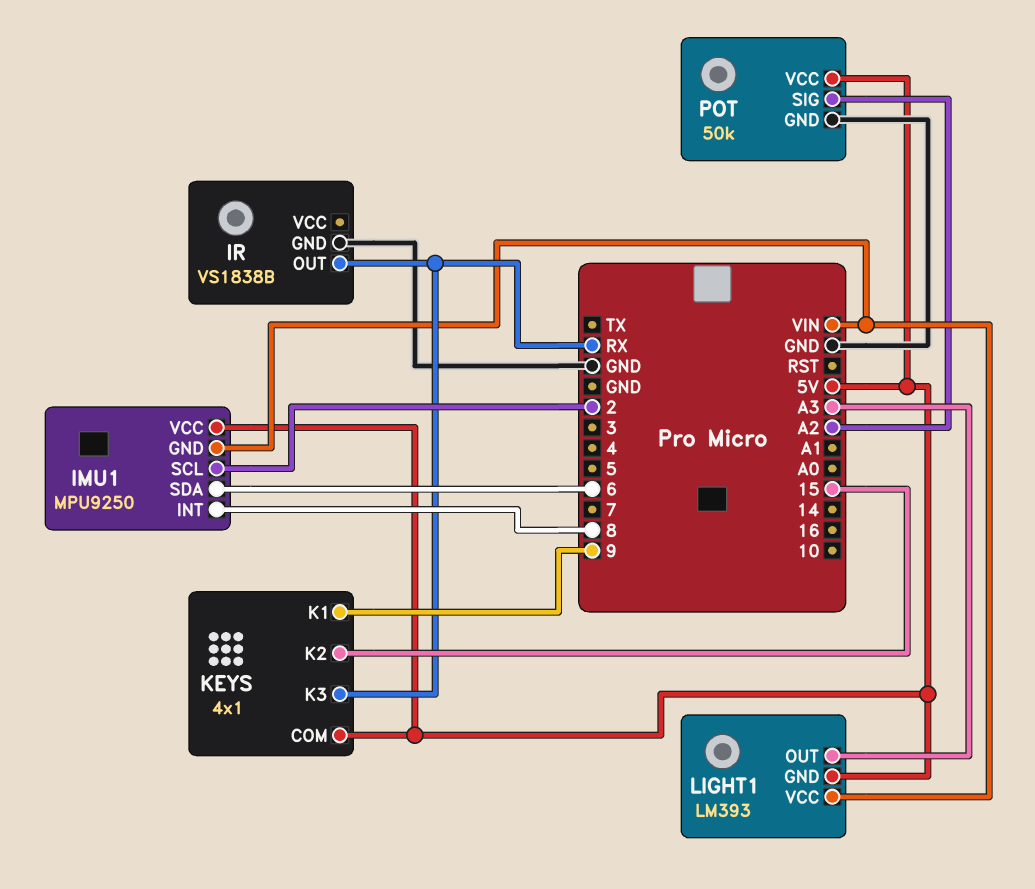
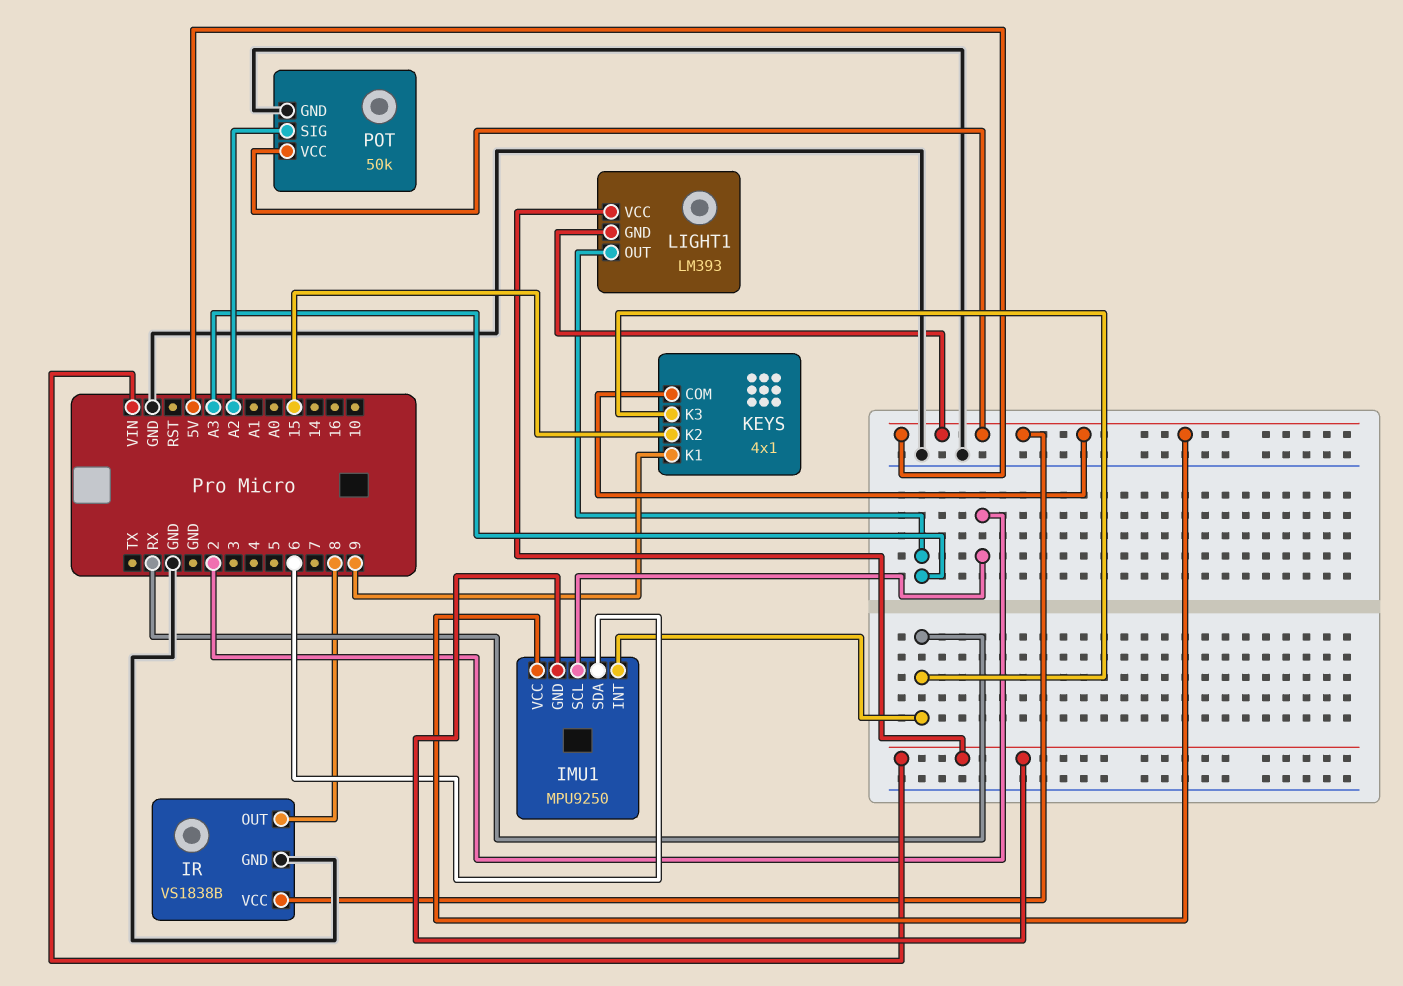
IMU1 pin INT: 8 -> RX
IR pin OUT: RX -> 8
IR pin VCC: none -> 5V

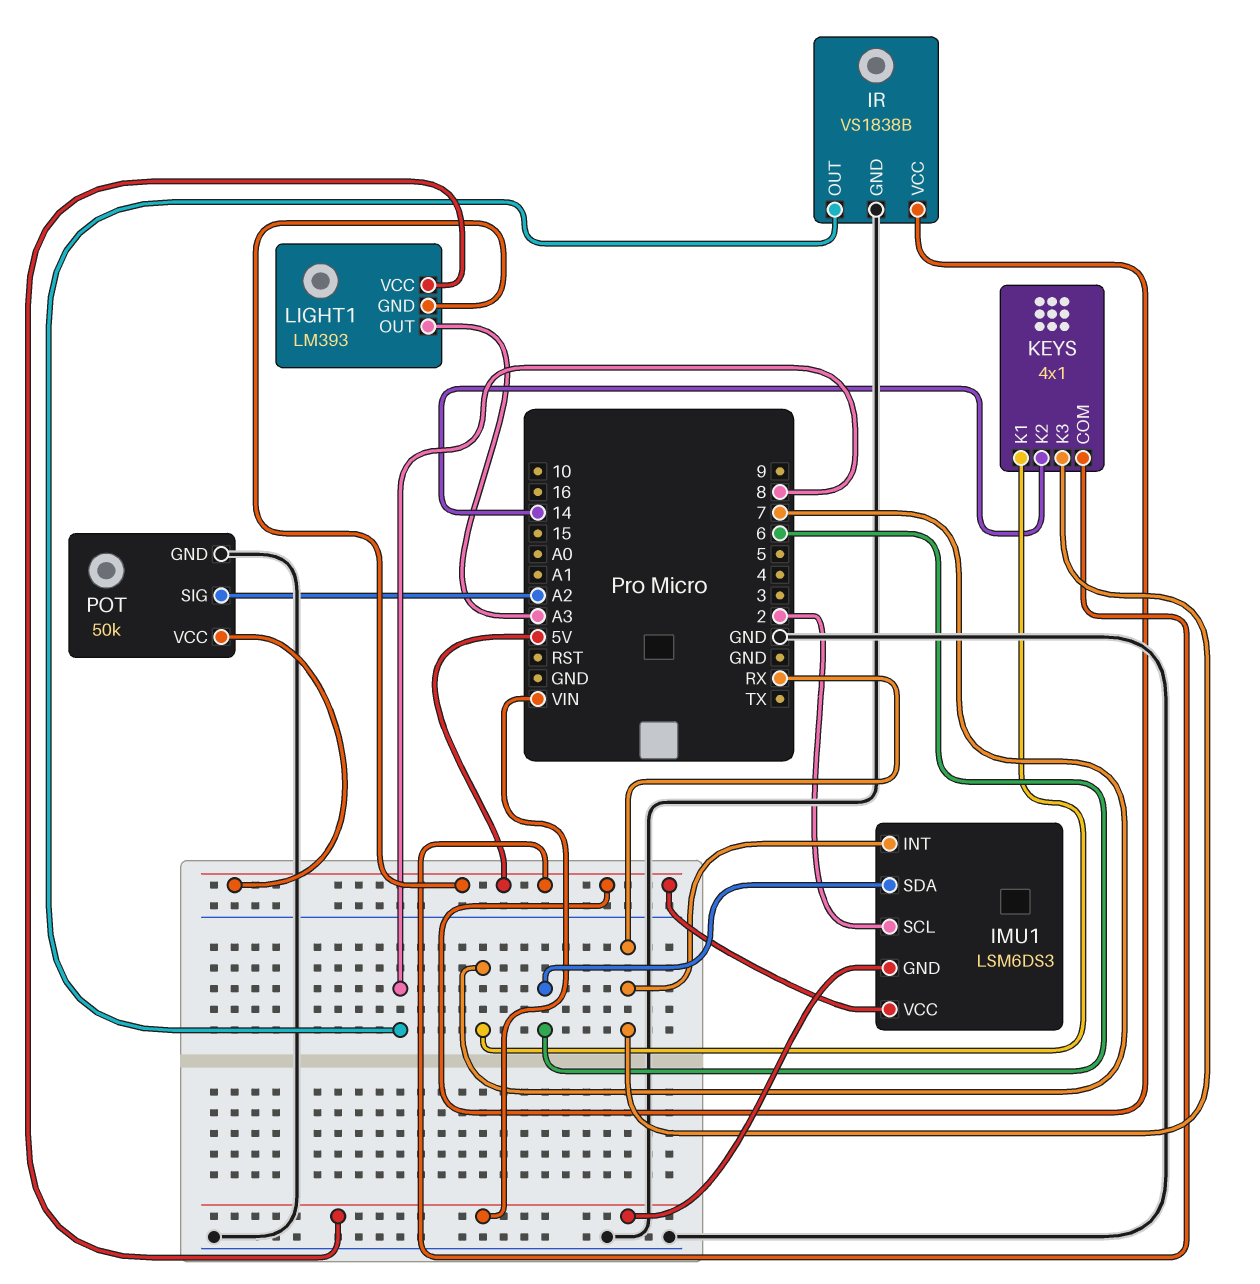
IMU1: MPU9250 -> LSM6DS3
KEYS pin K1: 9 -> 7
KEYS pin K2: 15 -> 14

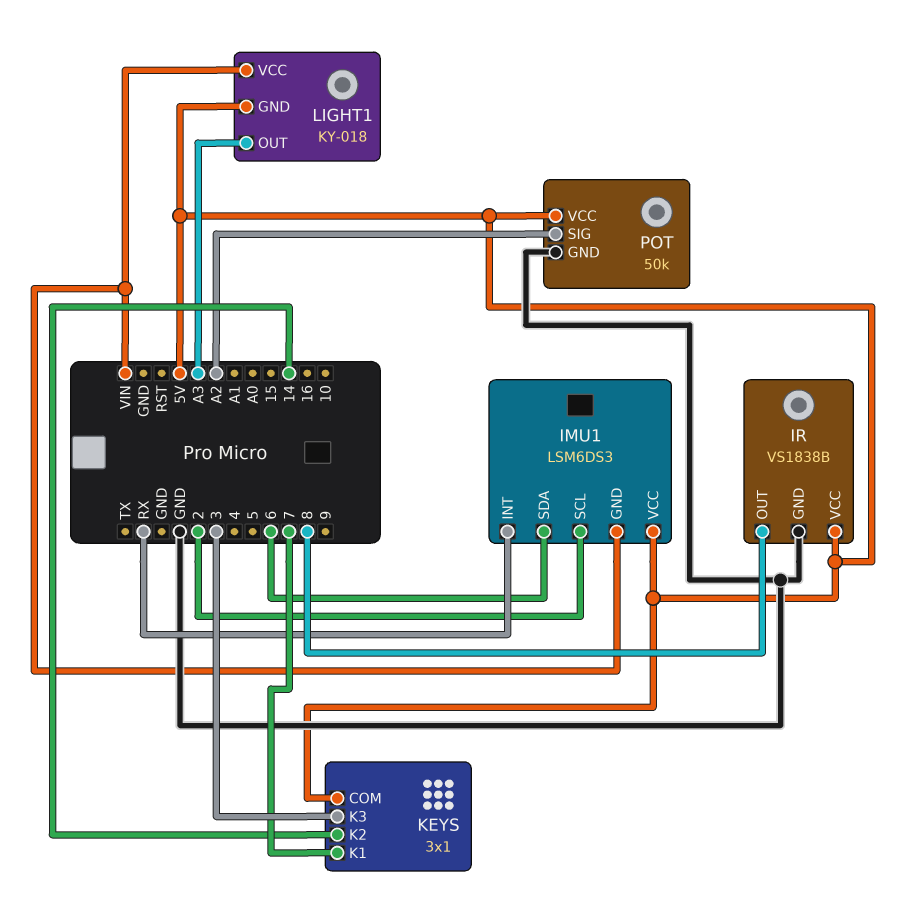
KEYS: 4x1 -> 3x1
KEYS pin K3: RX -> 3
LIGHT1: LM393 -> KY-018

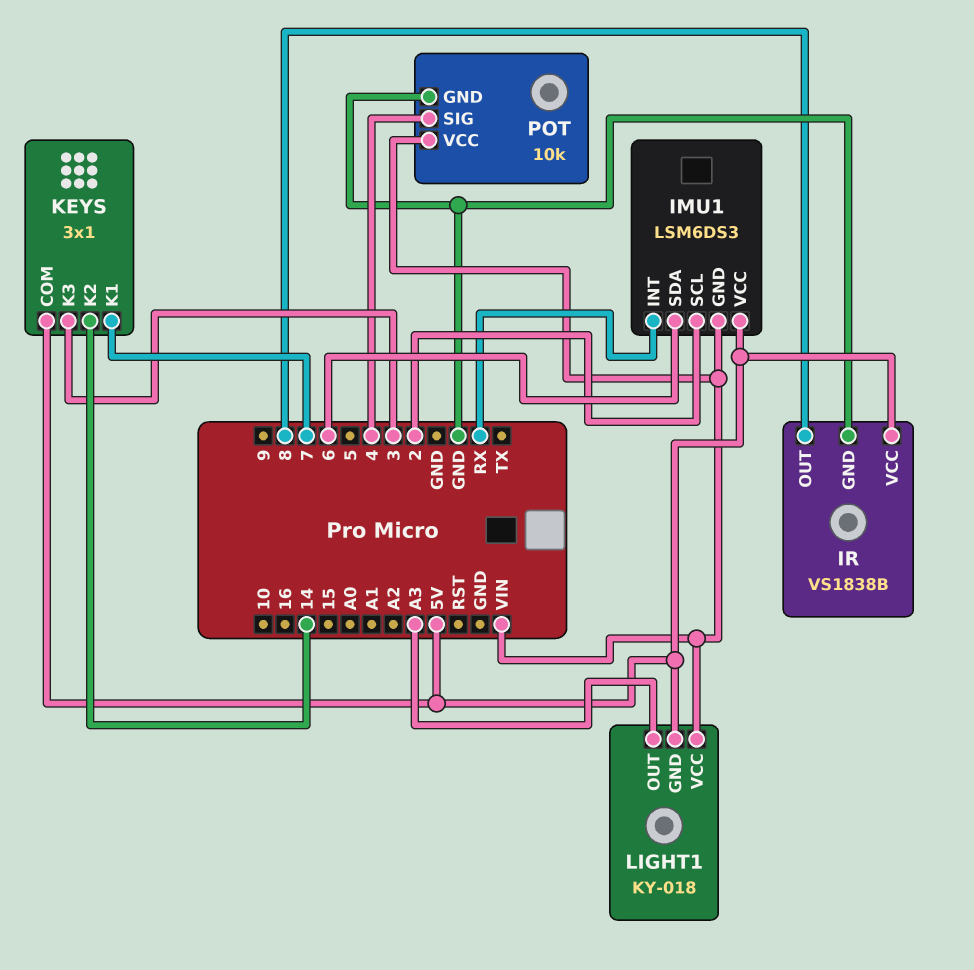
POT: 50k -> 10k
POT pin SIG: A2 -> 4
POT pin VCC: 5V -> VIN

